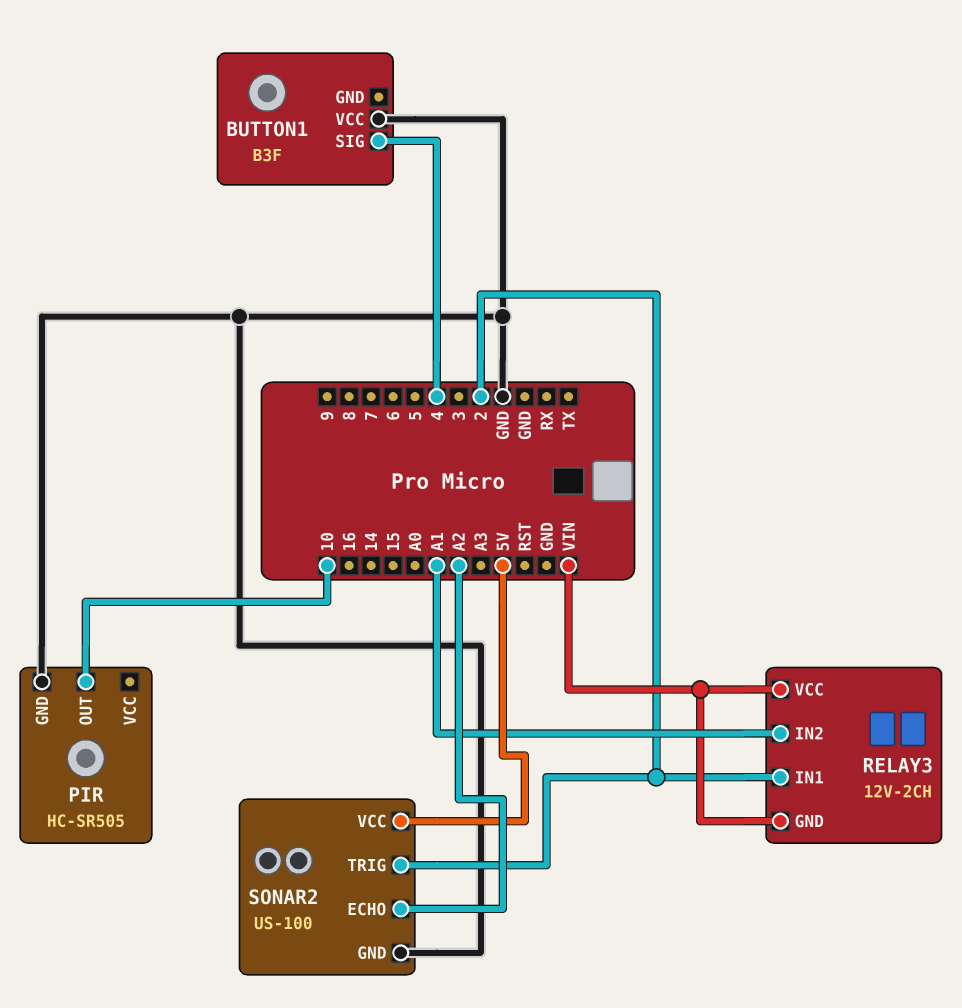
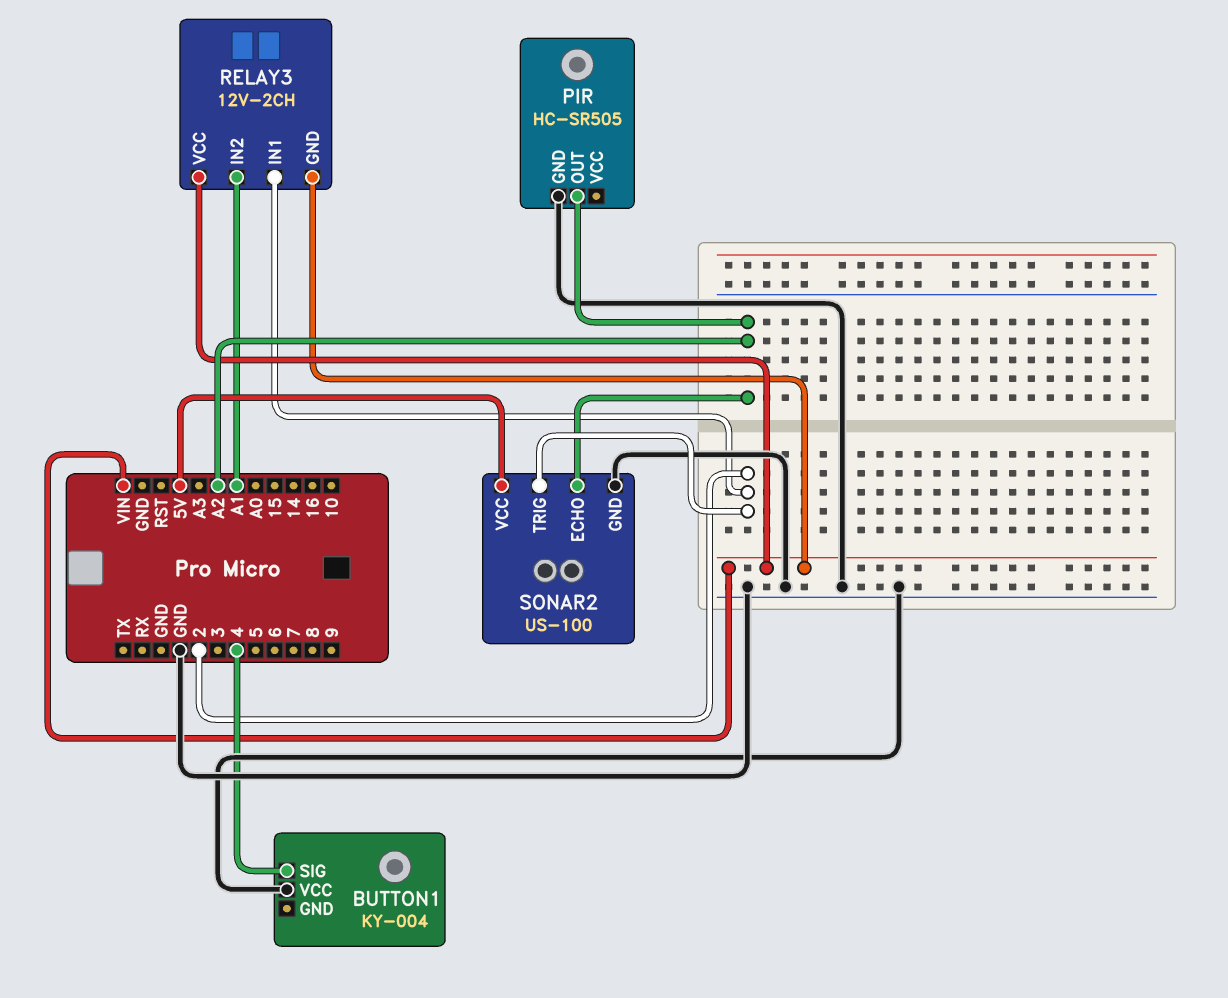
BUTTON1: B3F -> KY-004
PIR pin OUT: 10 -> A2

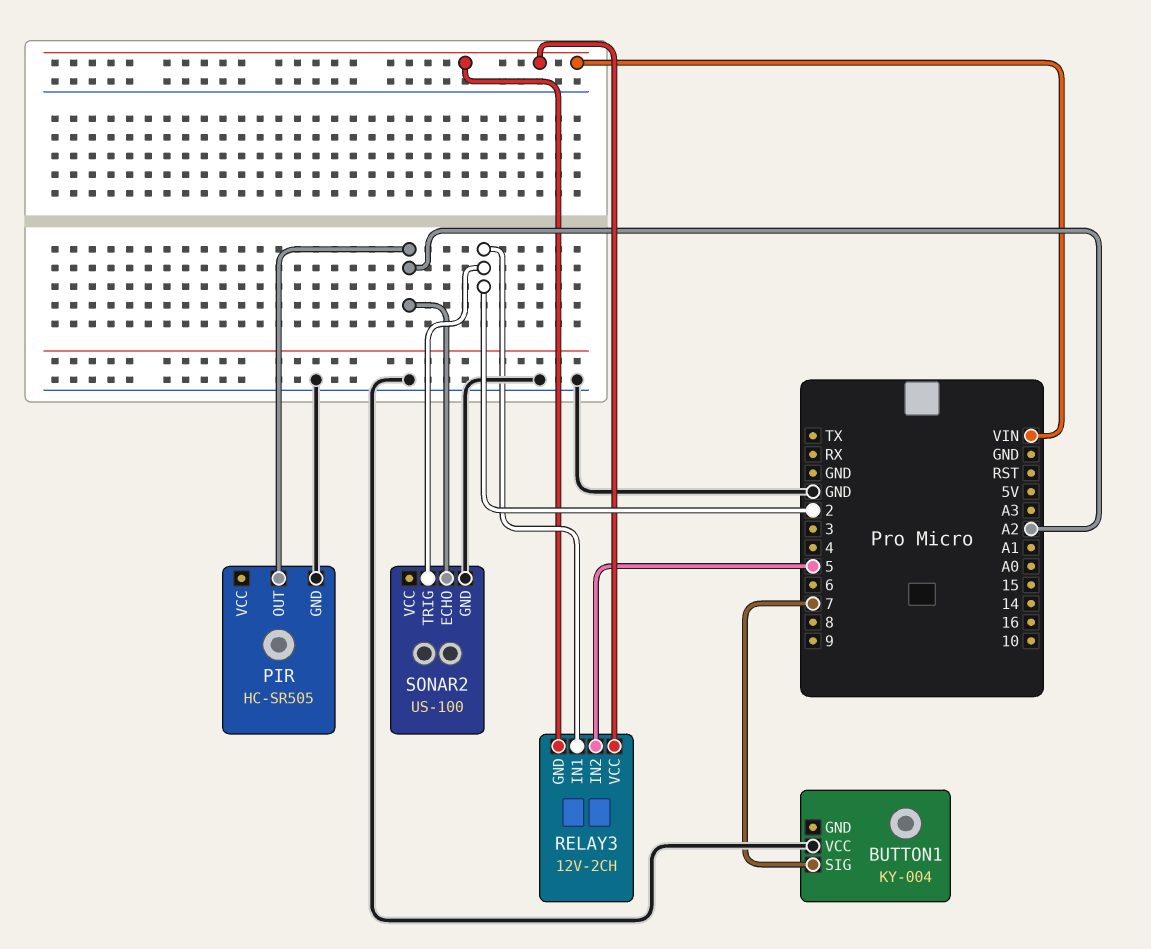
BUTTON1 pin SIG: 4 -> 7
RELAY3 pin IN2: A1 -> 5
SONAR2 pin VCC: 5V -> none

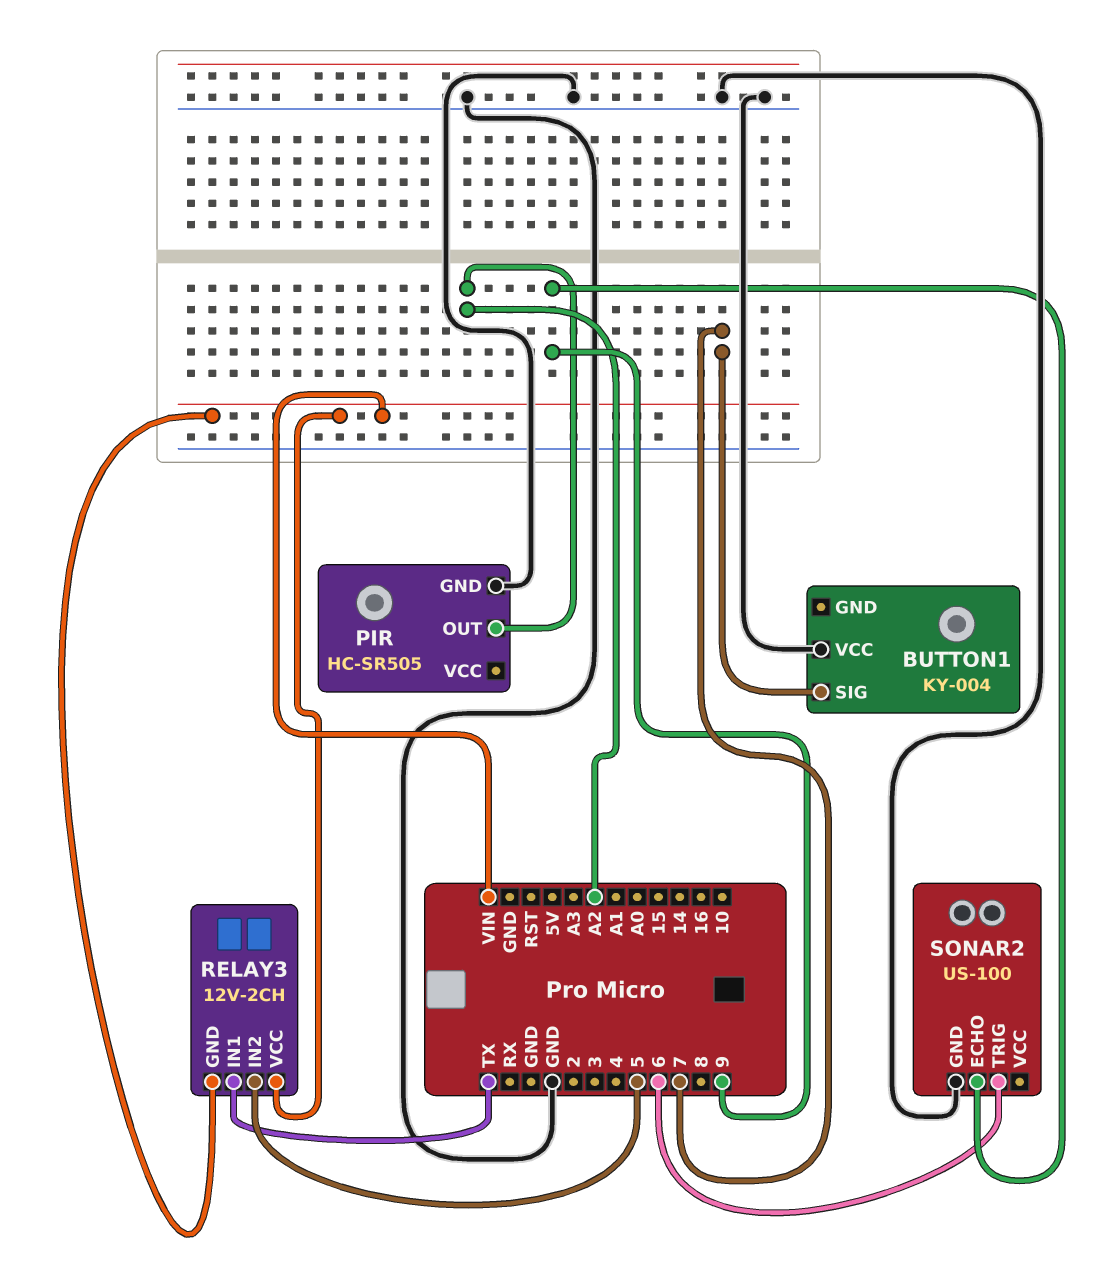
RELAY3 pin IN1: 2 -> TX
SONAR2 pin ECHO: A2 -> 9
SONAR2 pin TRIG: 2 -> 6

